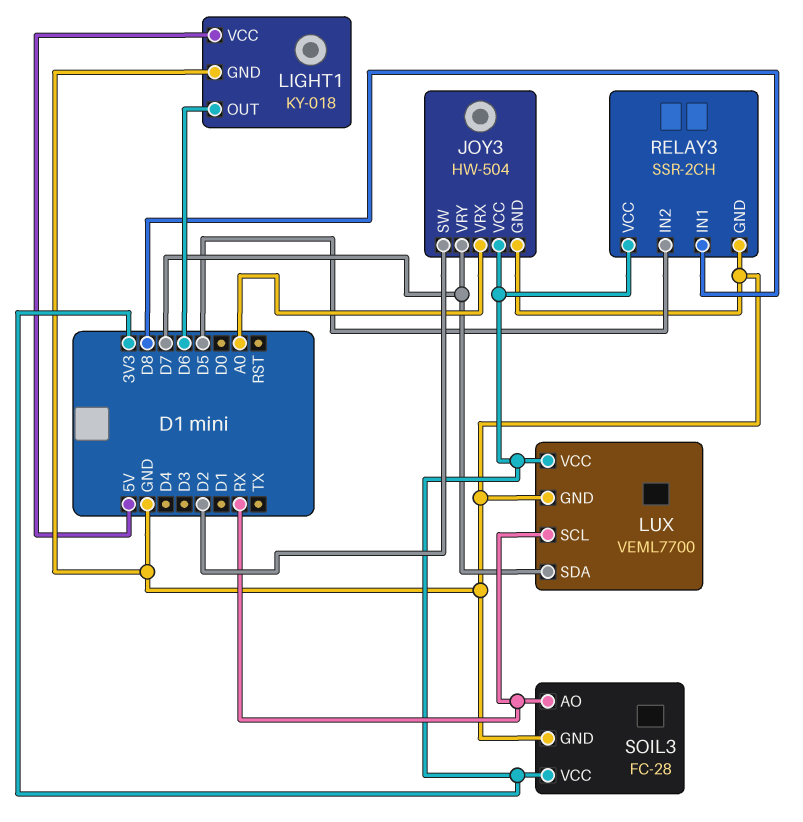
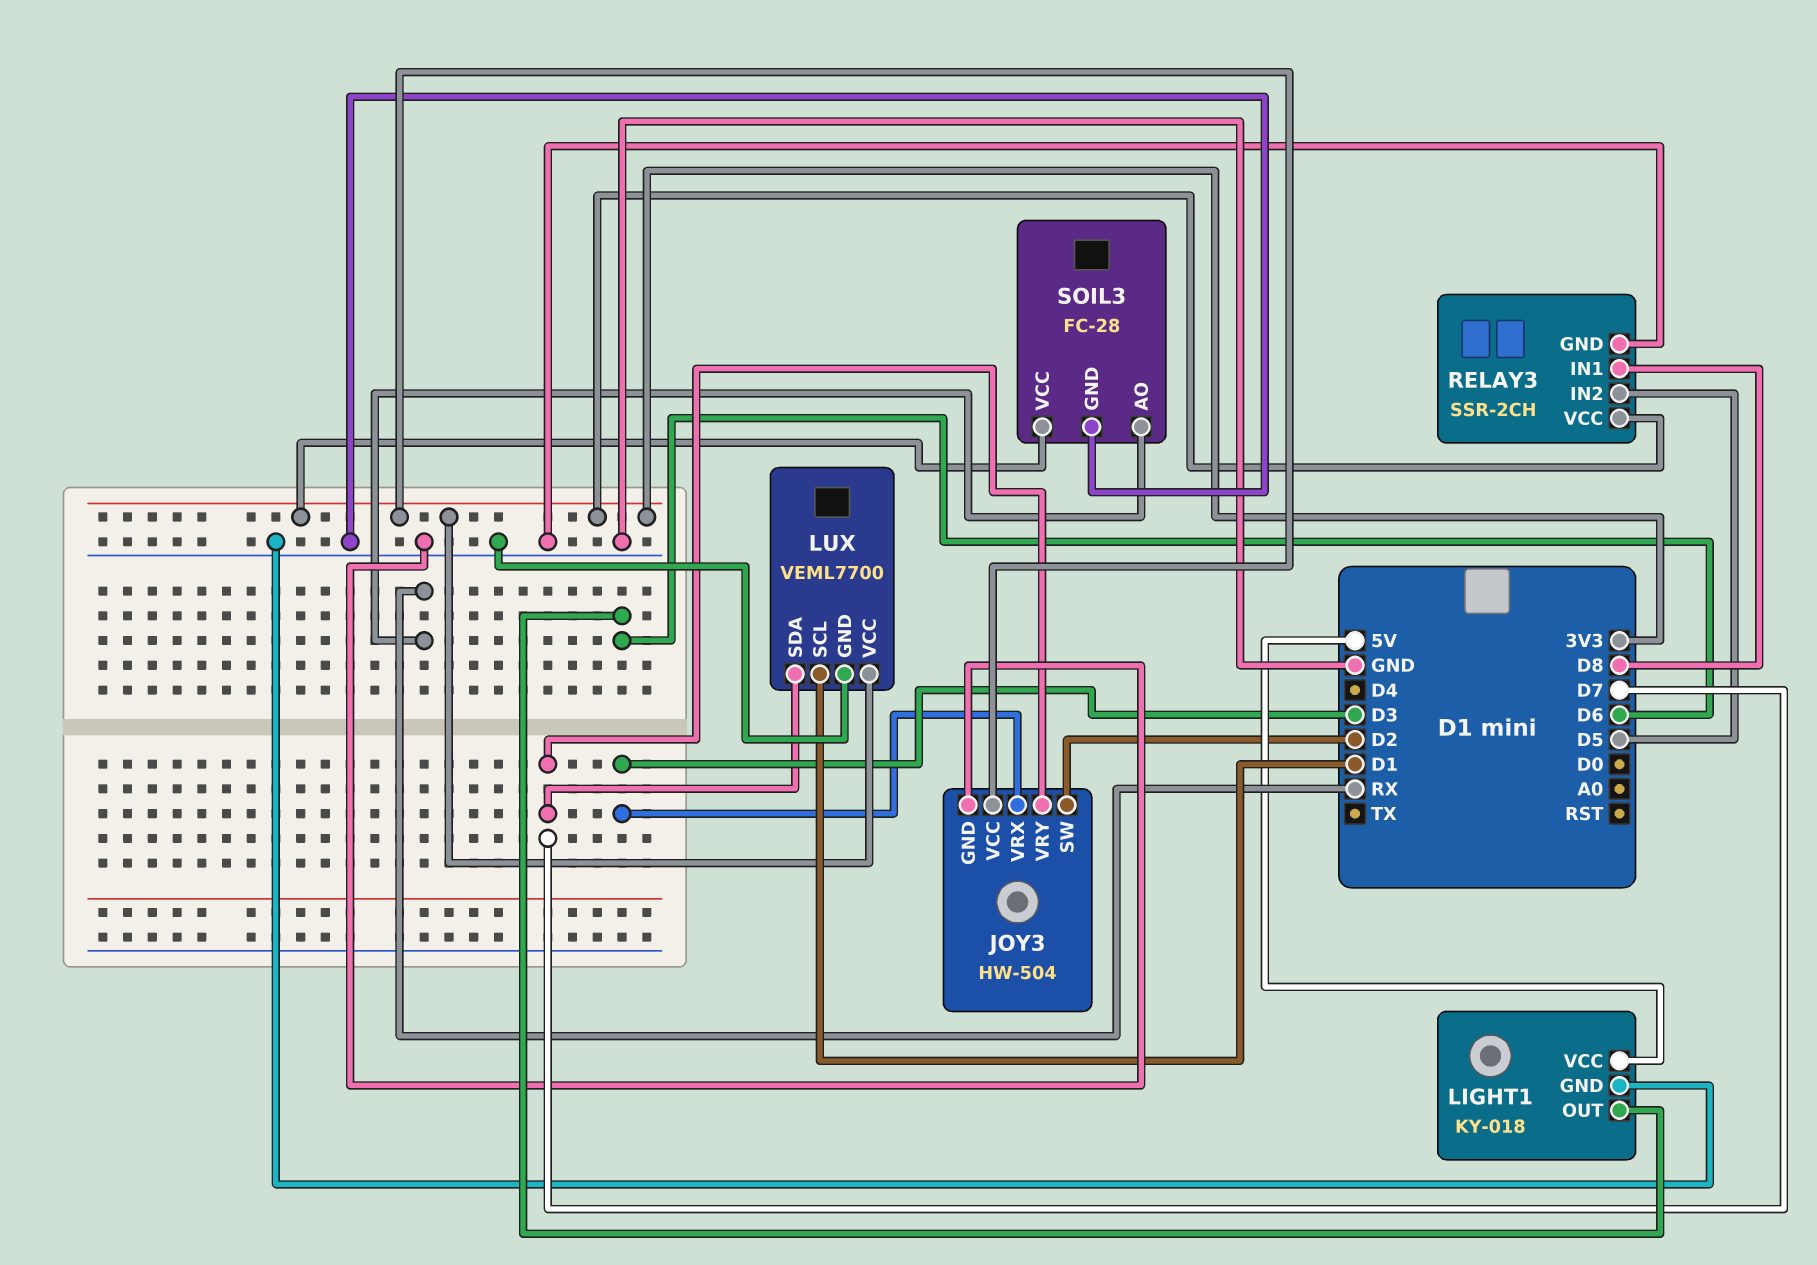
JOY3 pin VRX: A0 -> D3
LUX pin SCL: RX -> D1

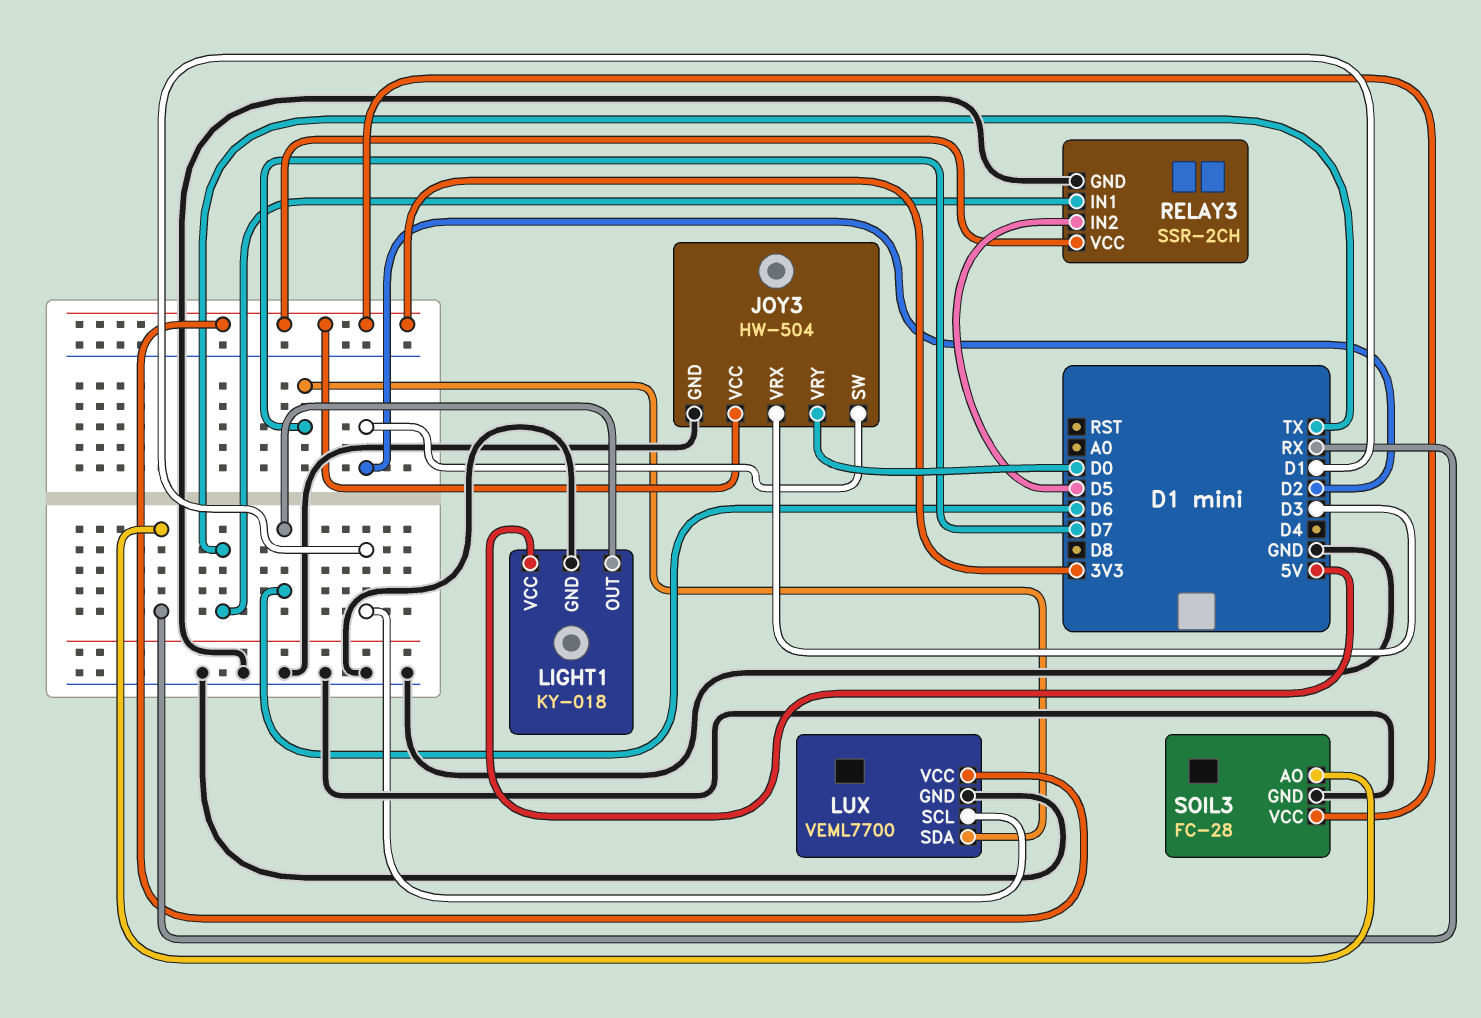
JOY3 pin VRY: D7 -> D0
RELAY3 pin IN1: D8 -> TX

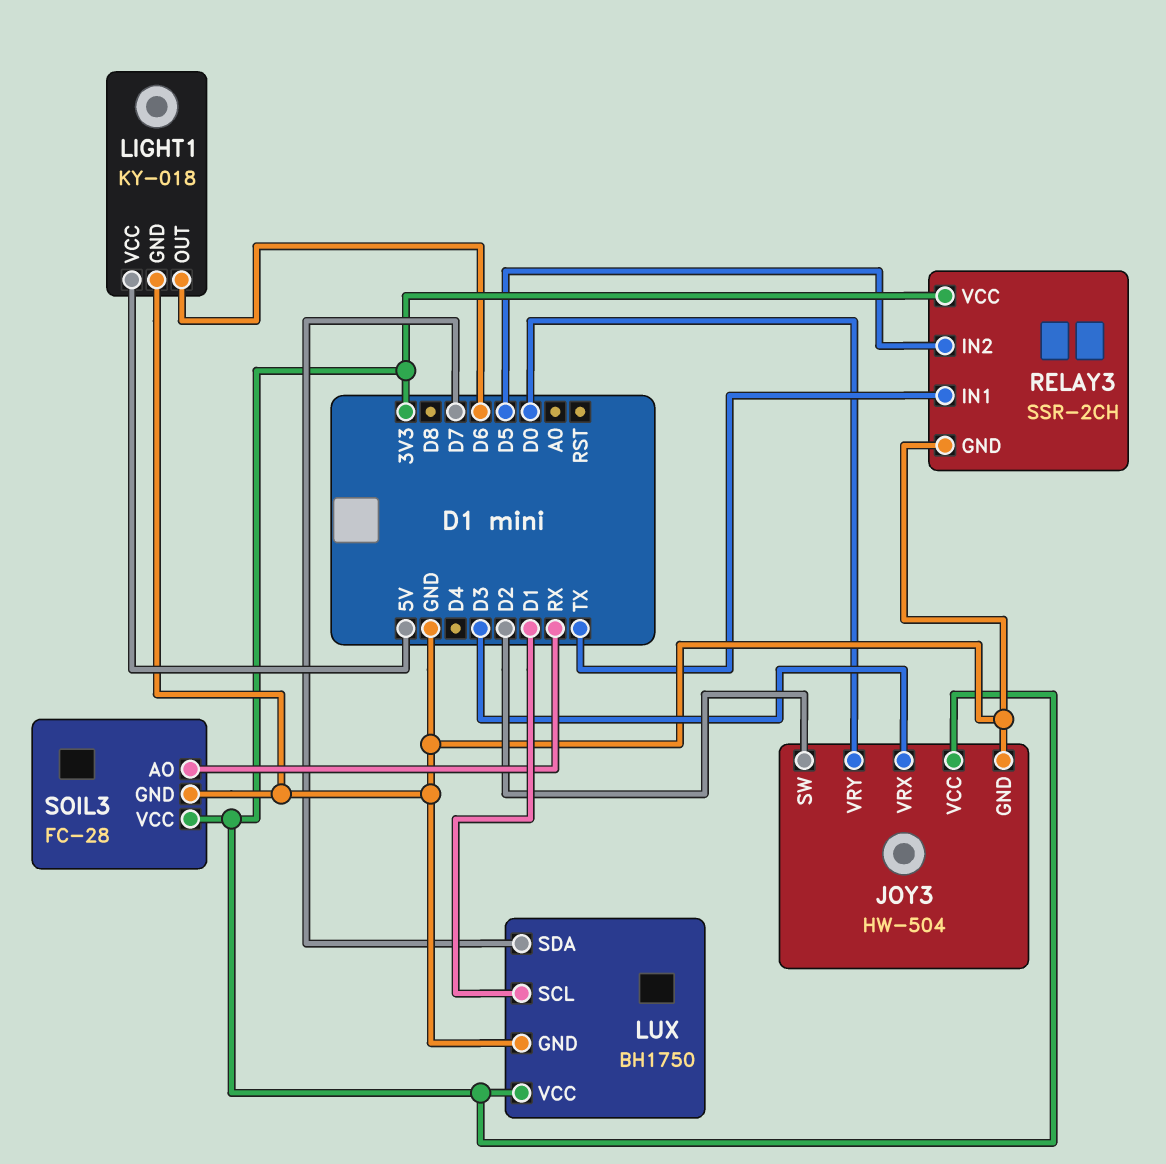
LUX: VEML7700 -> BH1750

